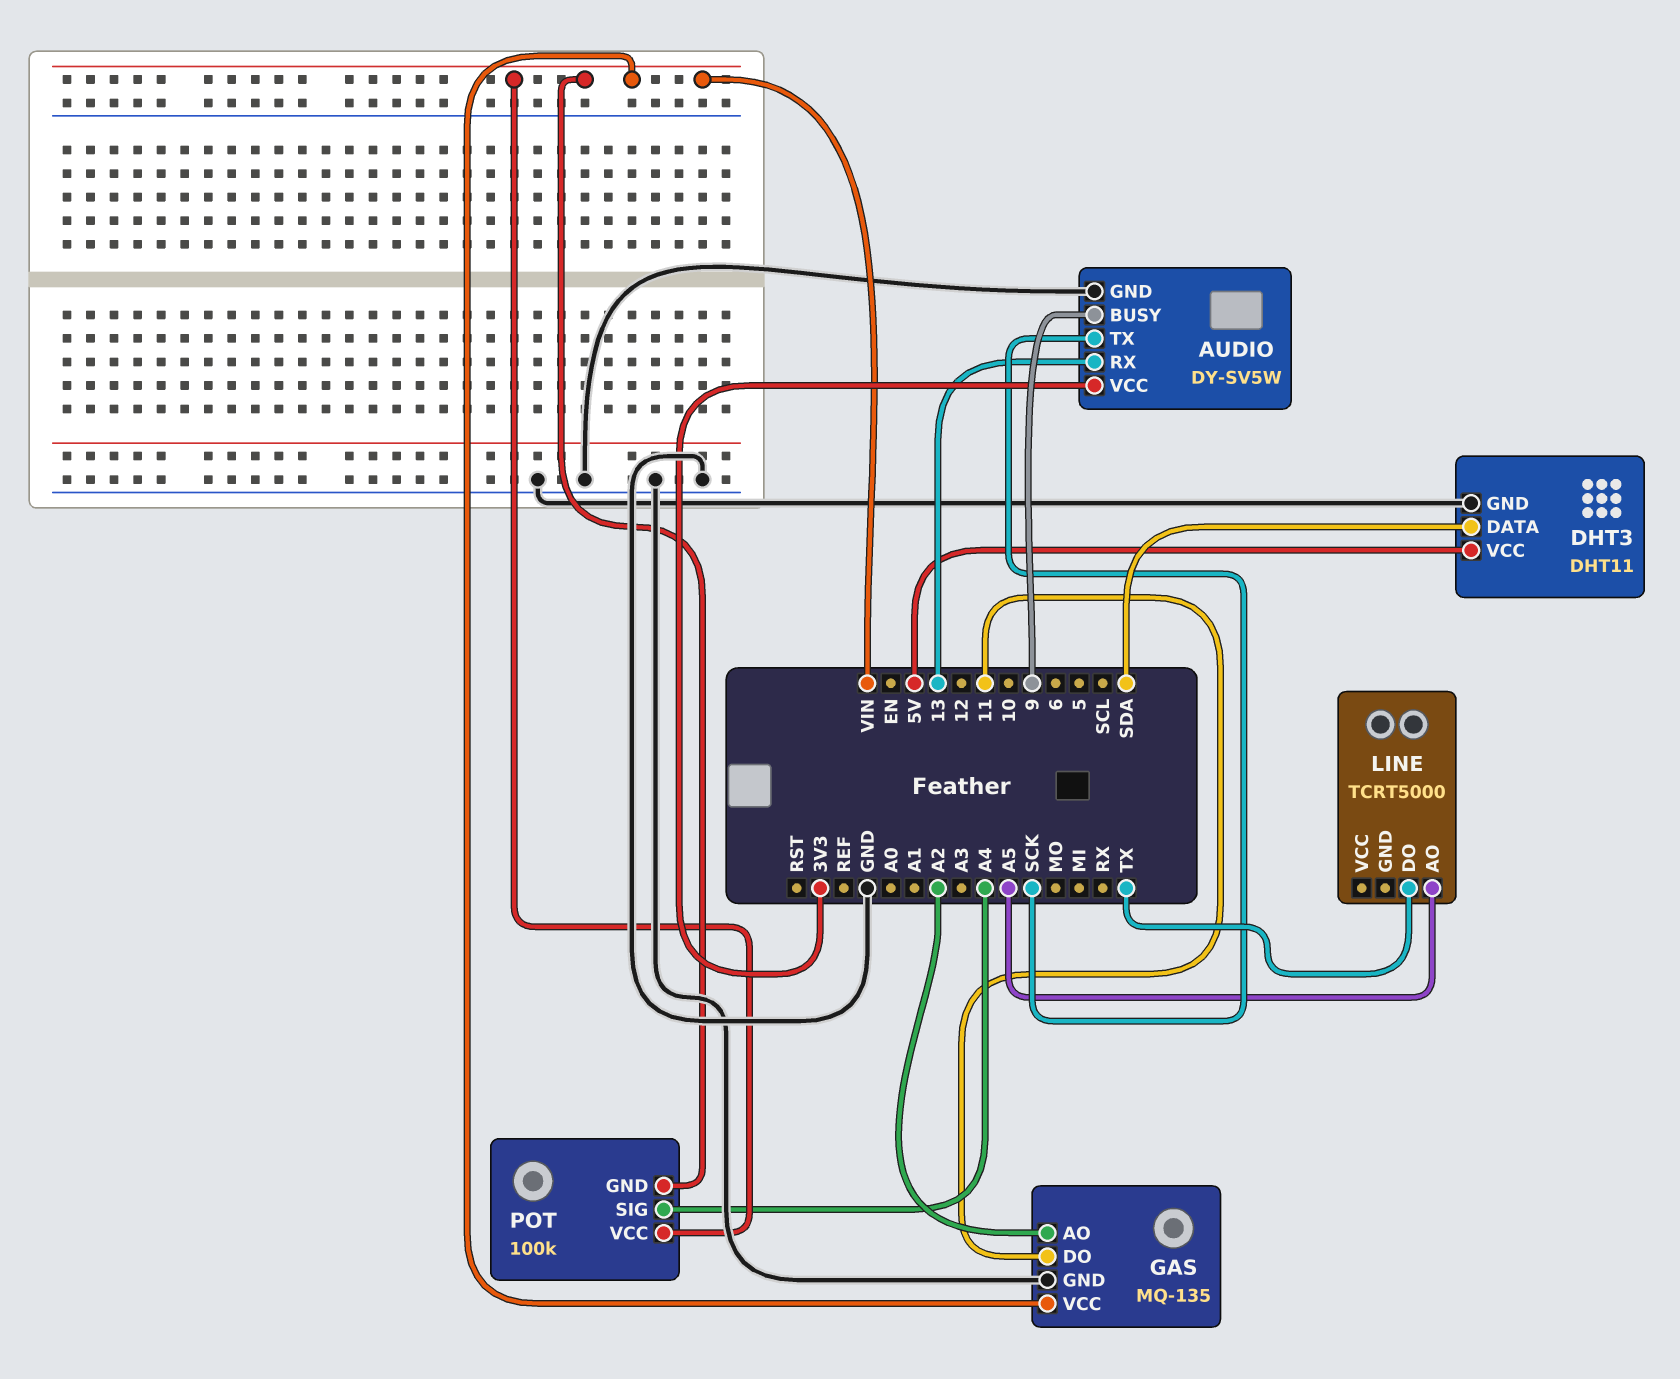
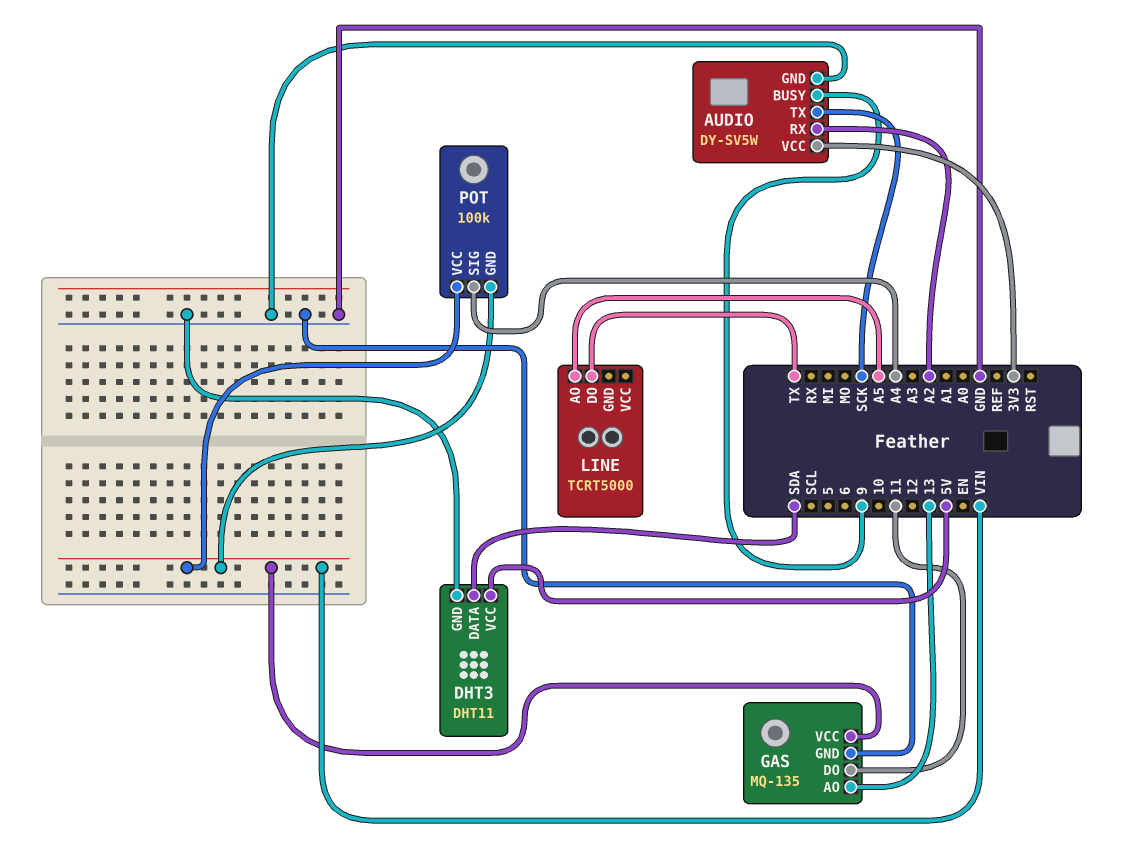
AUDIO pin RX: 13 -> A2
GAS pin AO: A2 -> 13

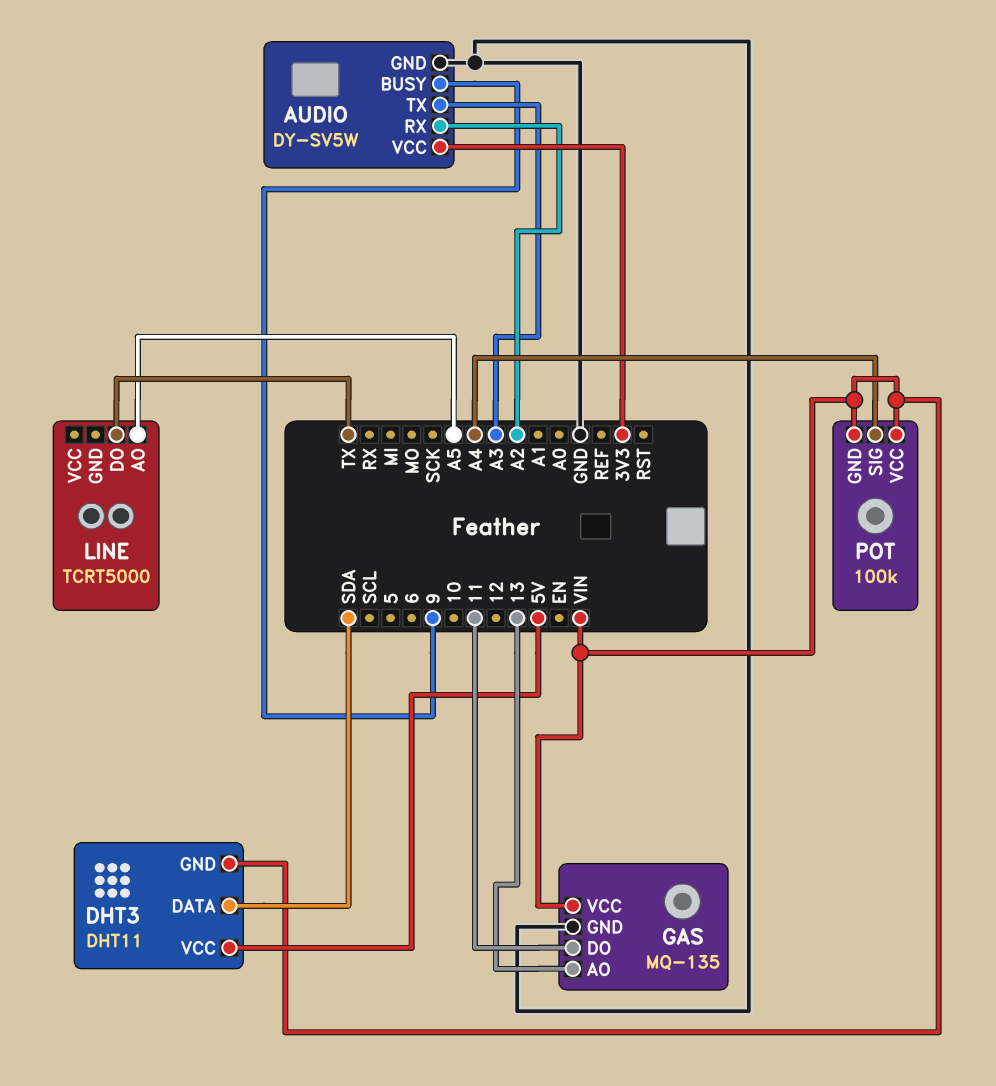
AUDIO pin TX: SCK -> A3
DHT3 pin GND: GND -> VIN

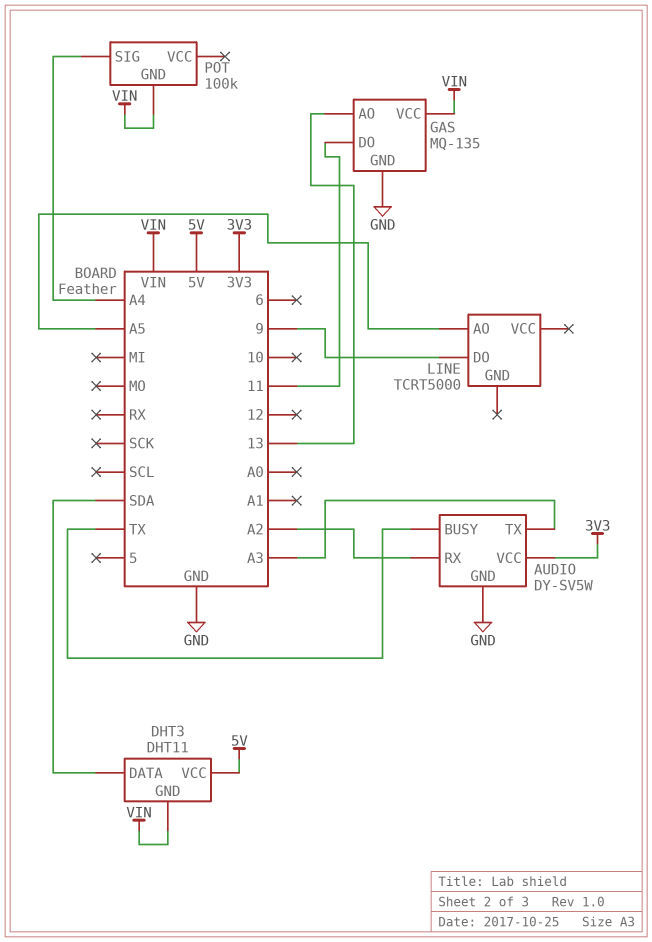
AUDIO pin BUSY: 9 -> TX
LINE pin DO: TX -> 9
POT pin VCC: VIN -> none

